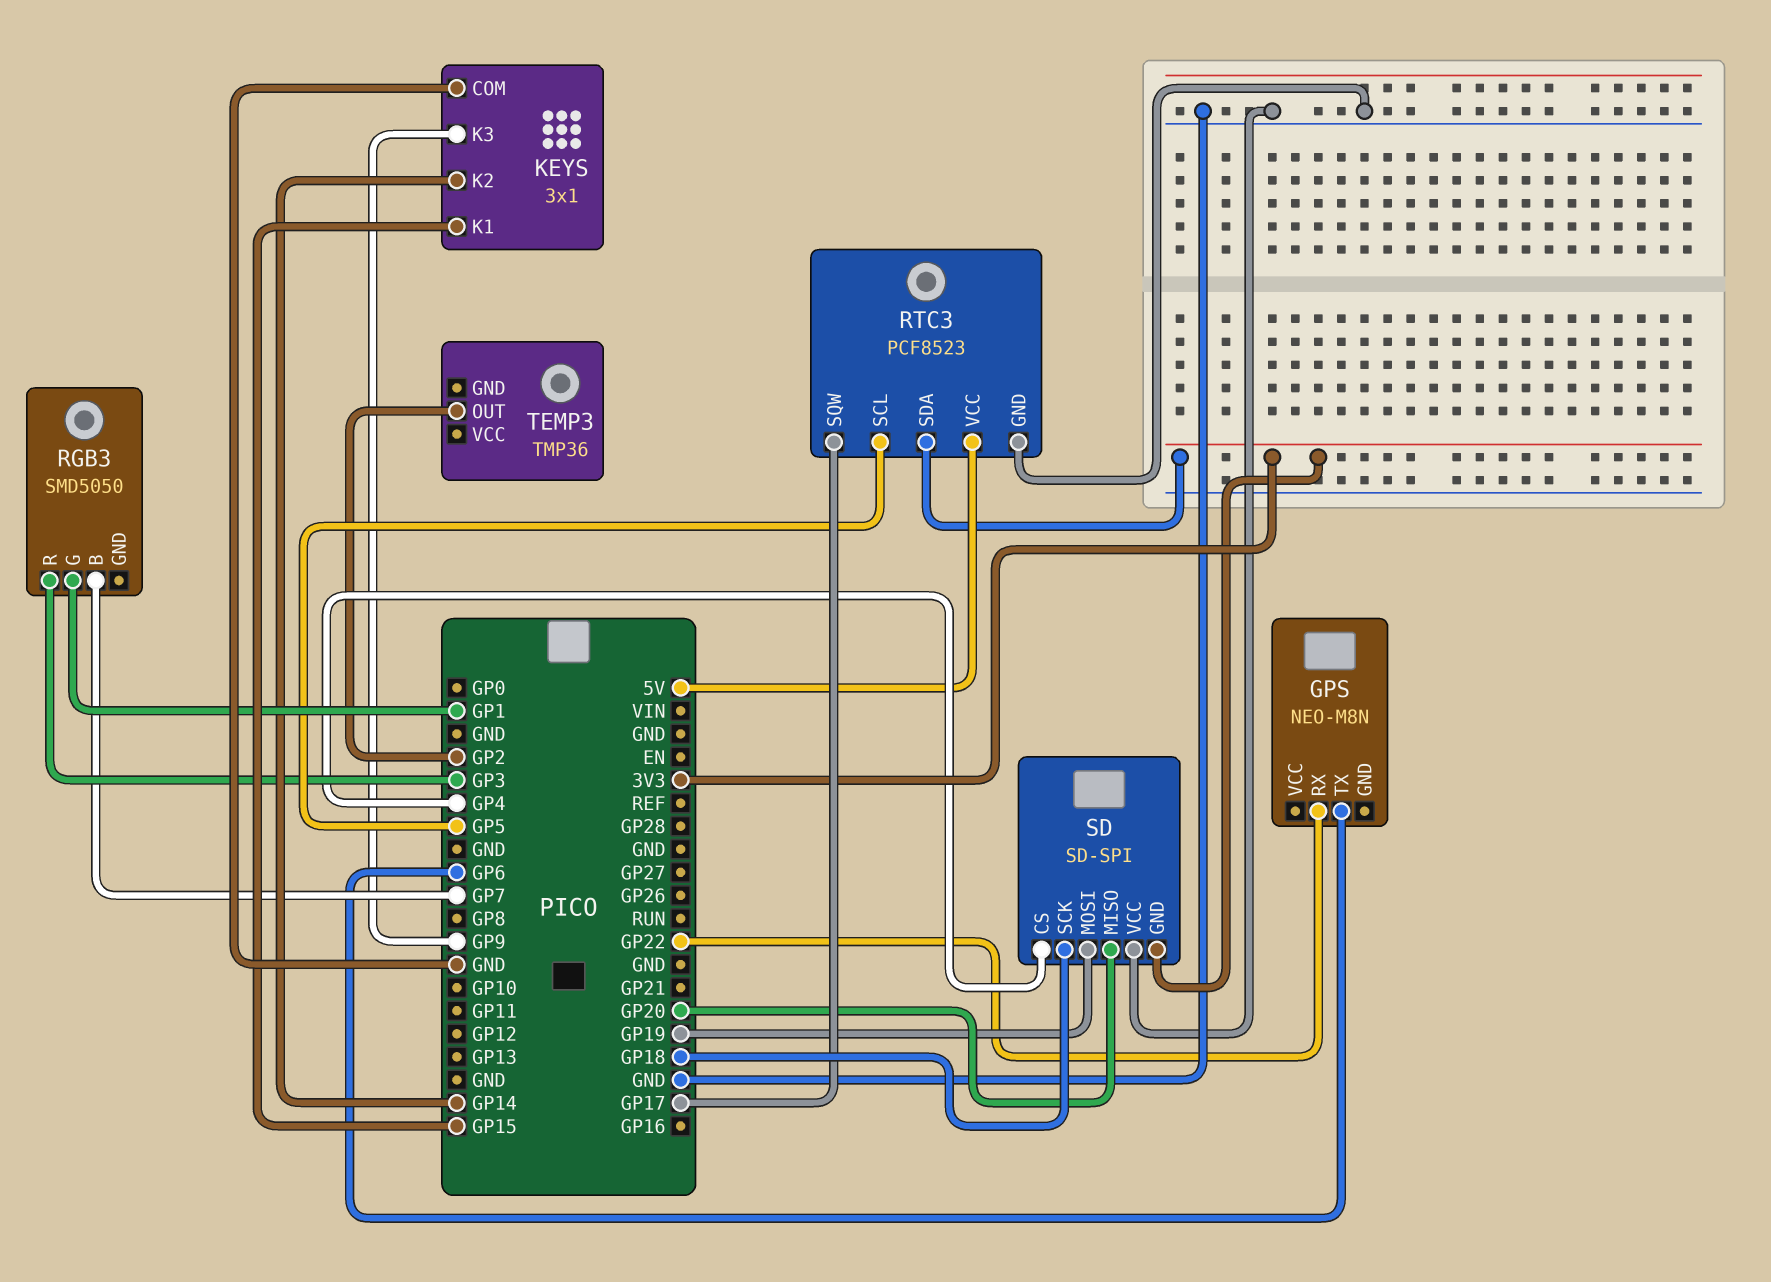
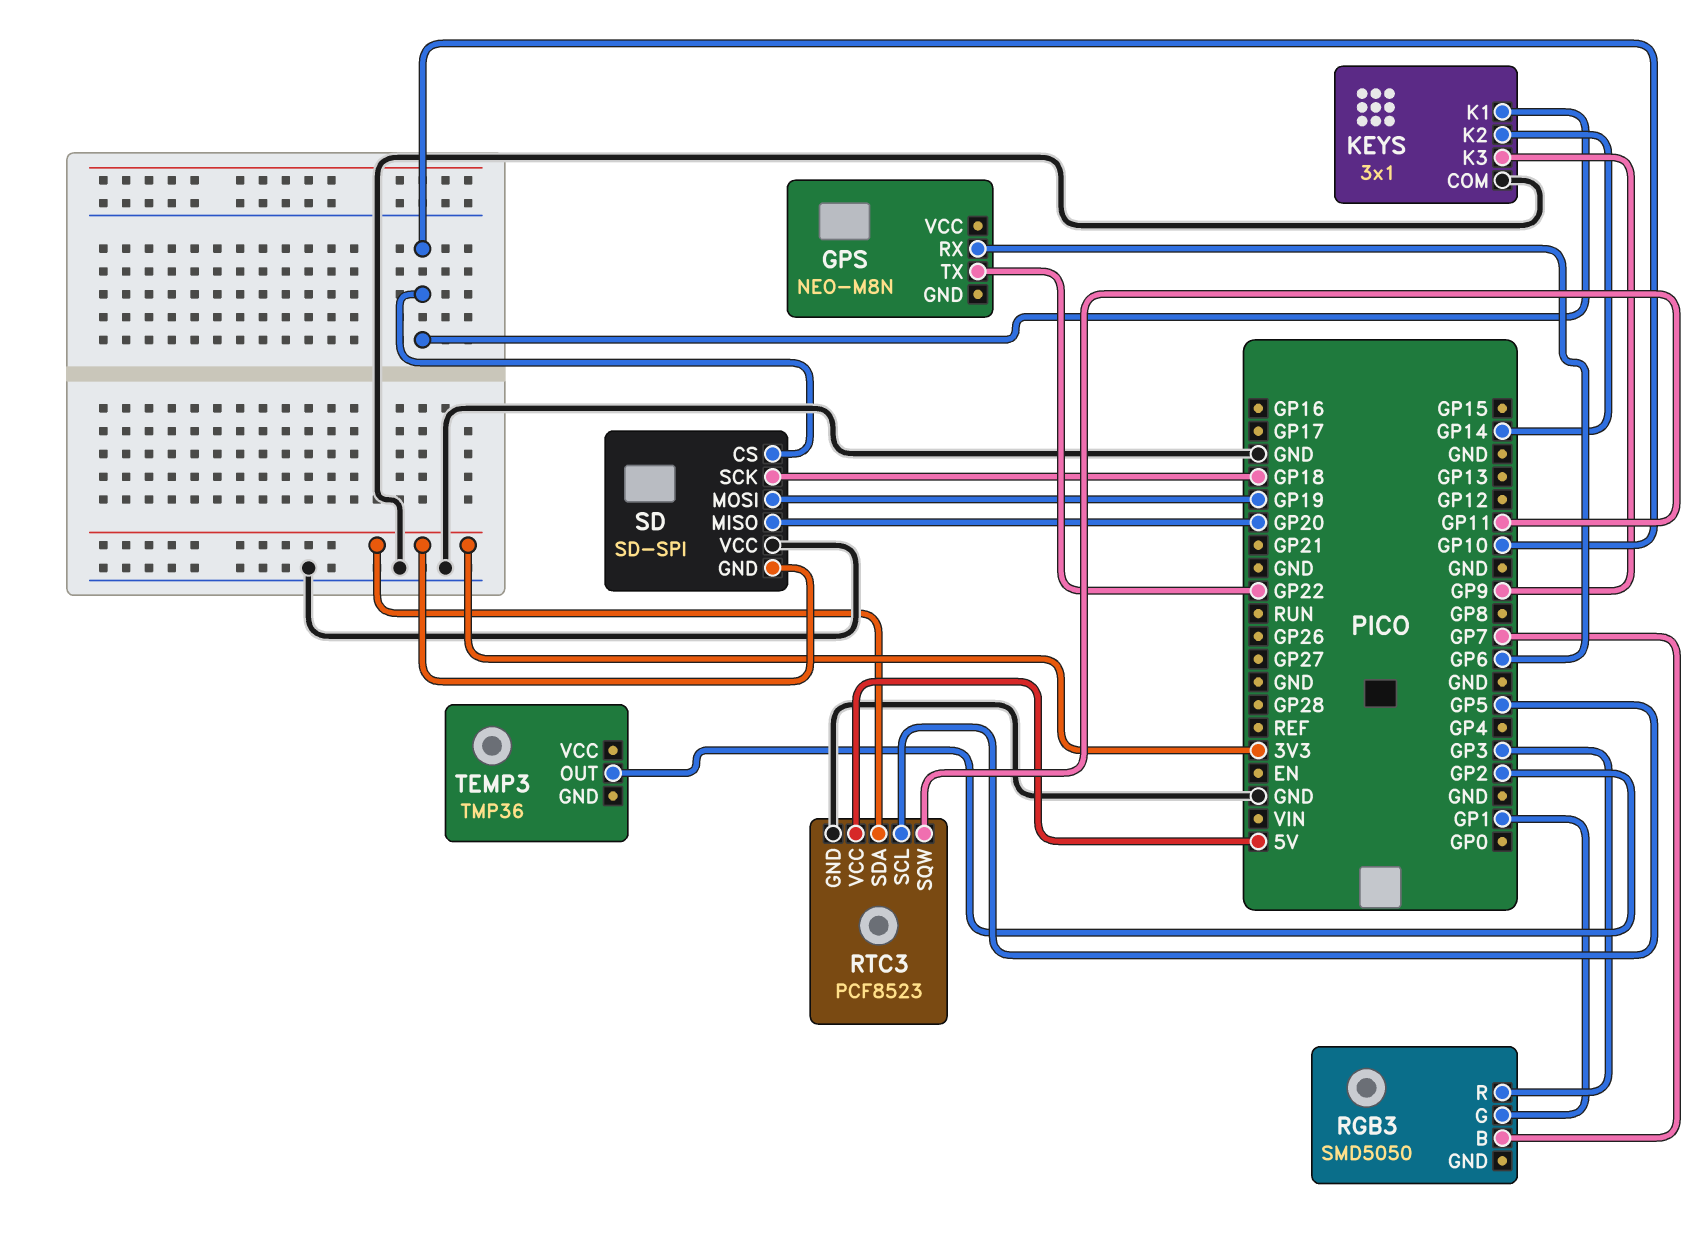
GPS pin RX: GP22 -> GP6
GPS pin TX: GP6 -> GP22
KEYS pin K1: GP15 -> GP10
RTC3 pin SQW: GP17 -> GP11
SD pin CS: GP4 -> GP10

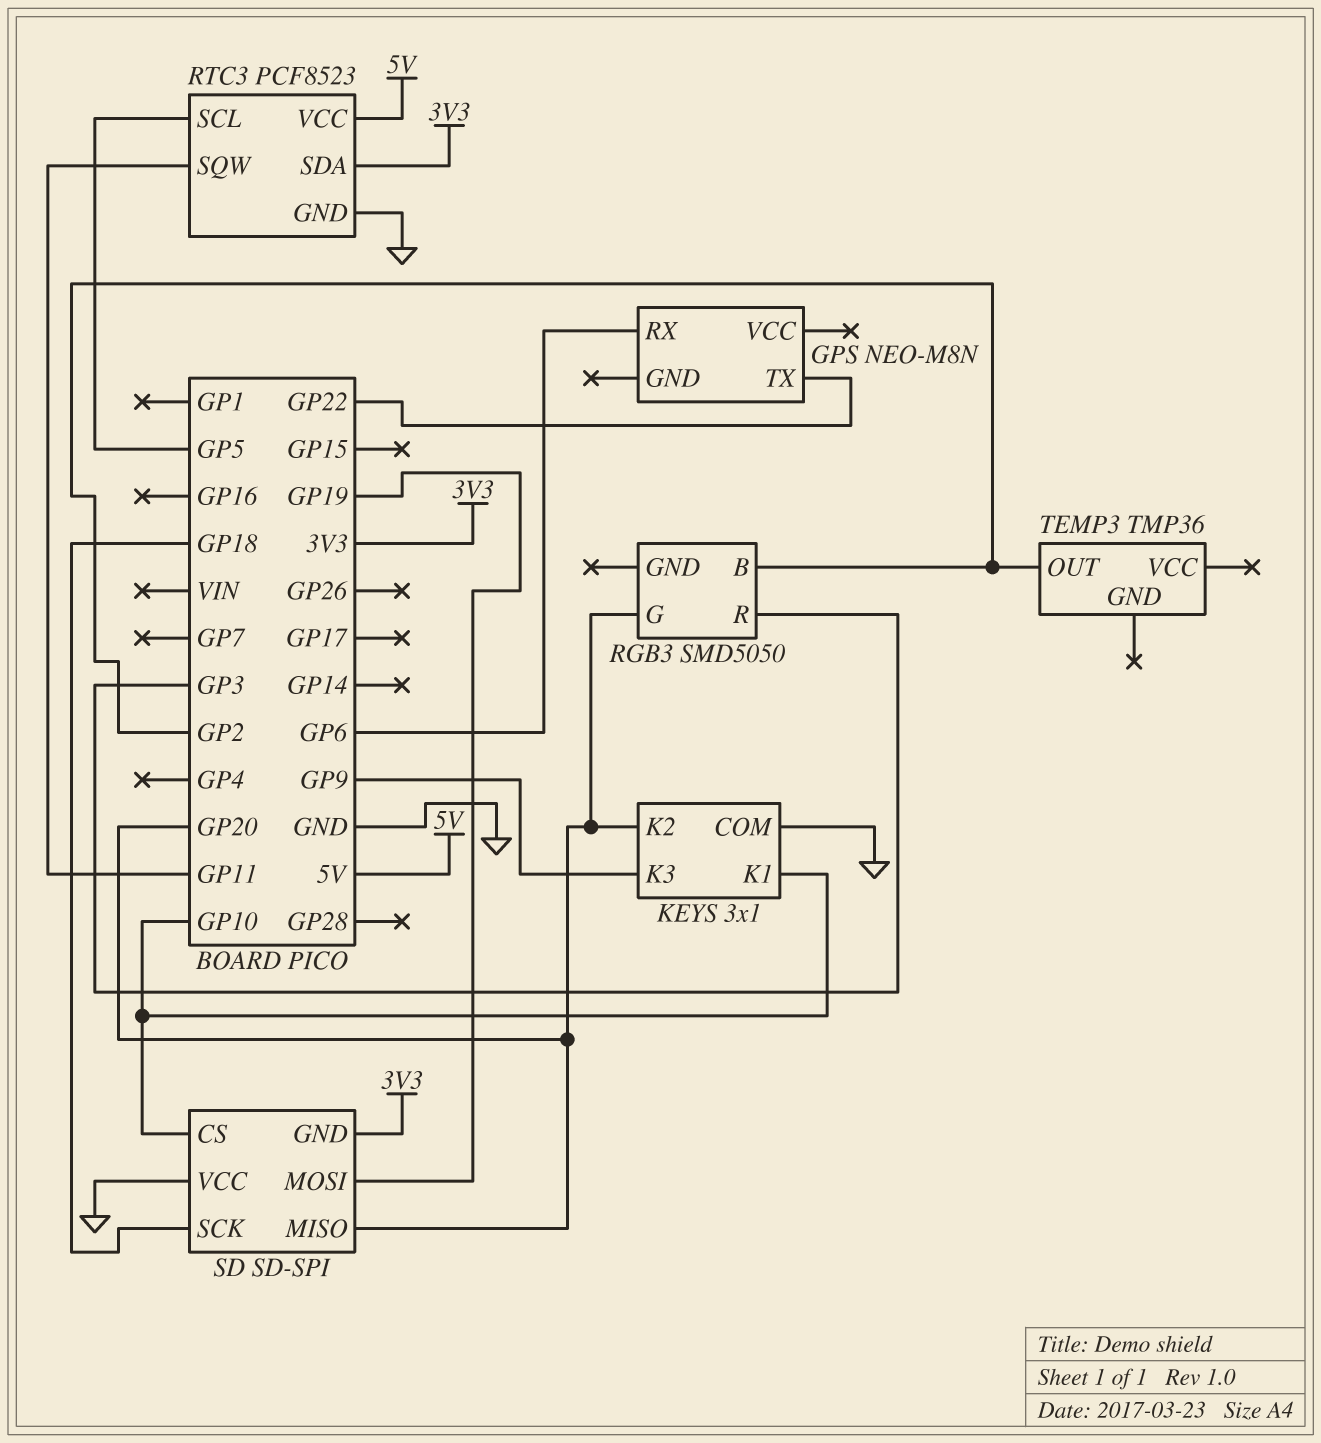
KEYS pin K2: GP14 -> GP20
RGB3 pin B: GP7 -> GP2
RGB3 pin G: GP1 -> GP20

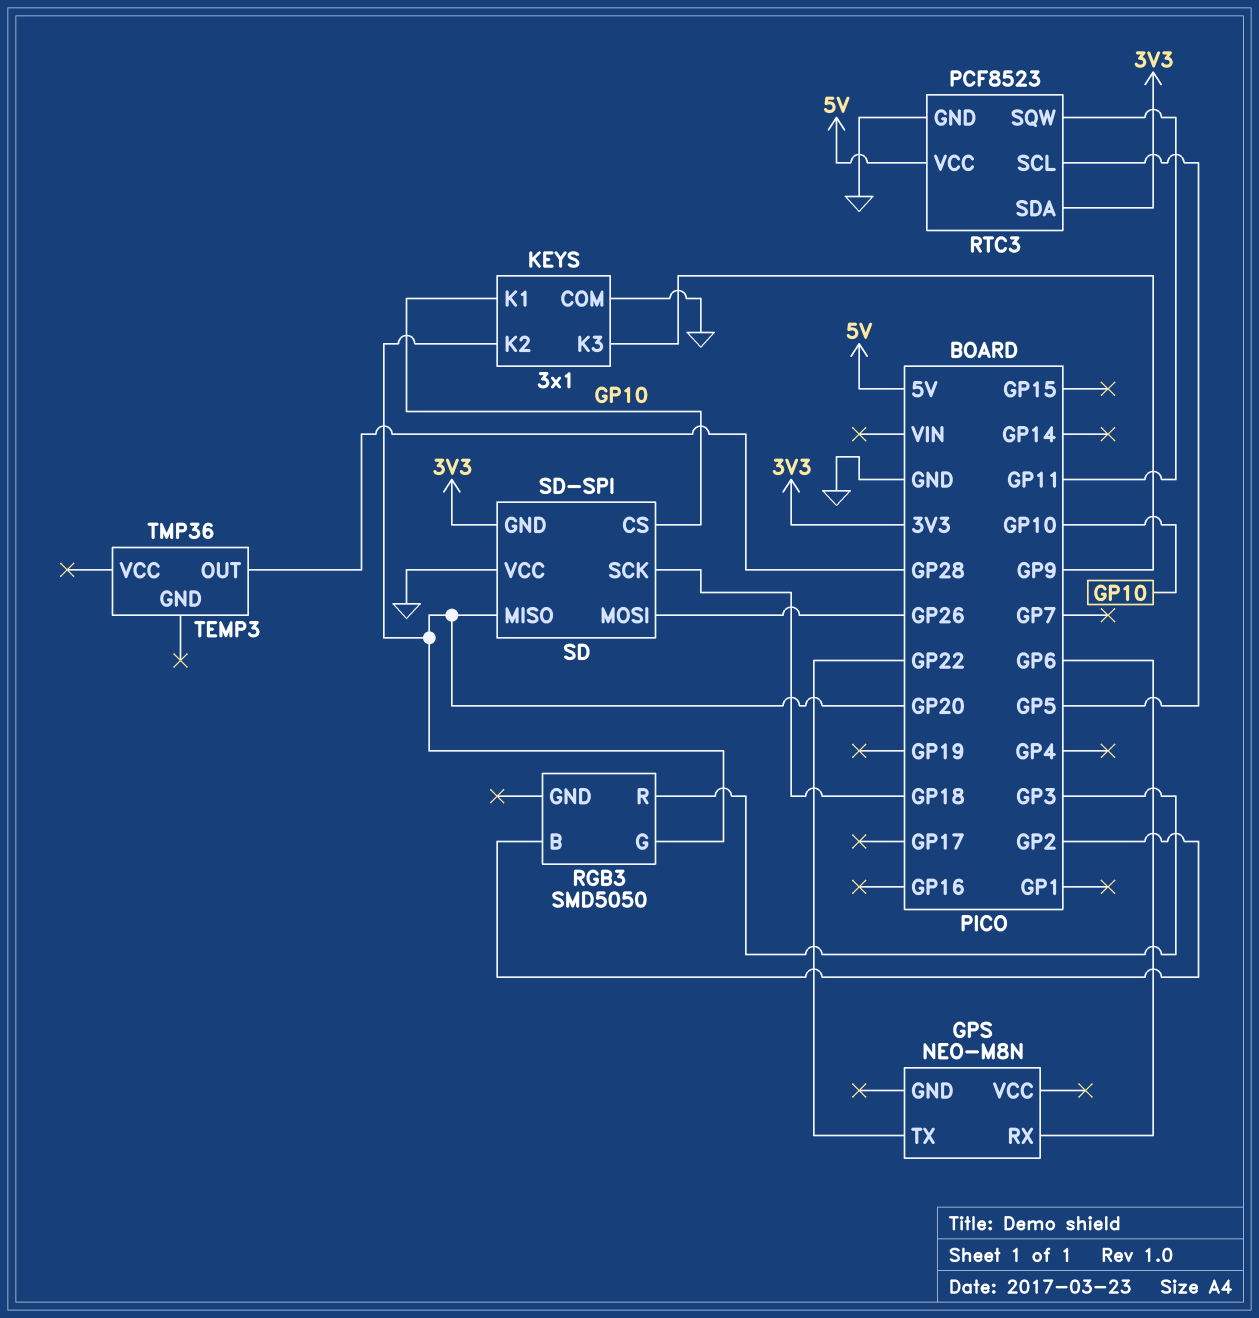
SD pin MOSI: GP19 -> GP26
TEMP3 pin OUT: GP2 -> GP28

